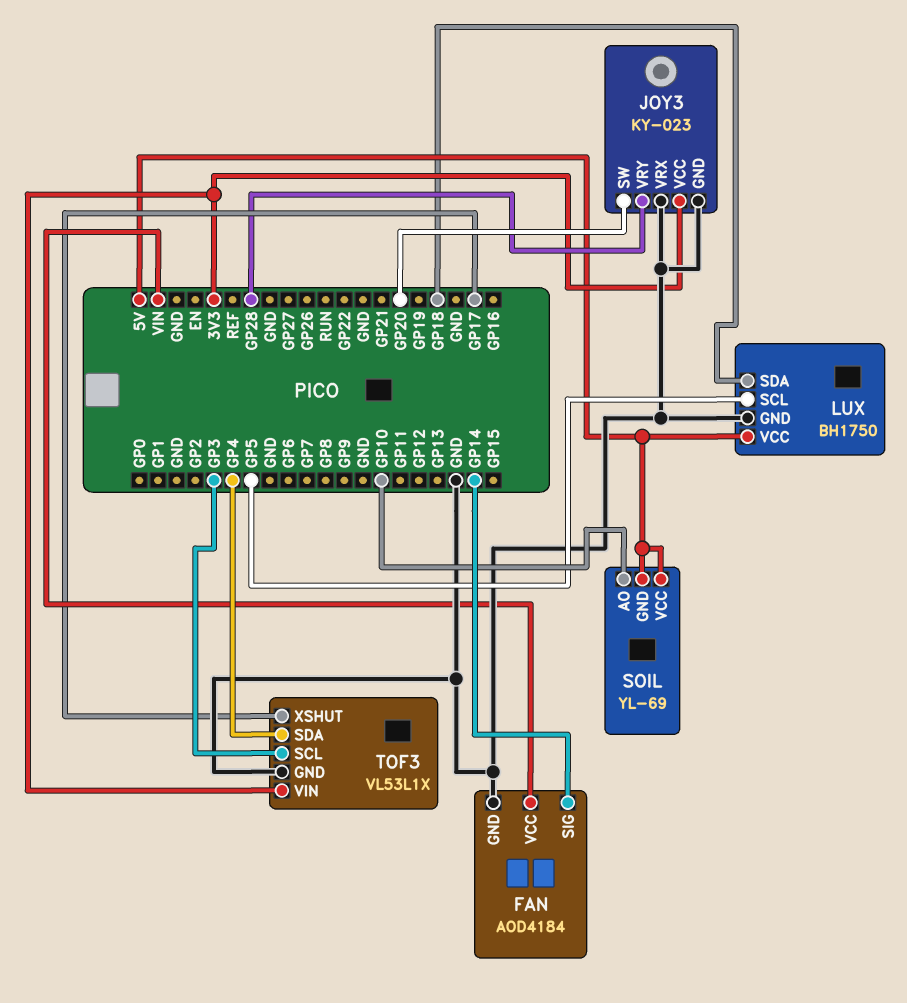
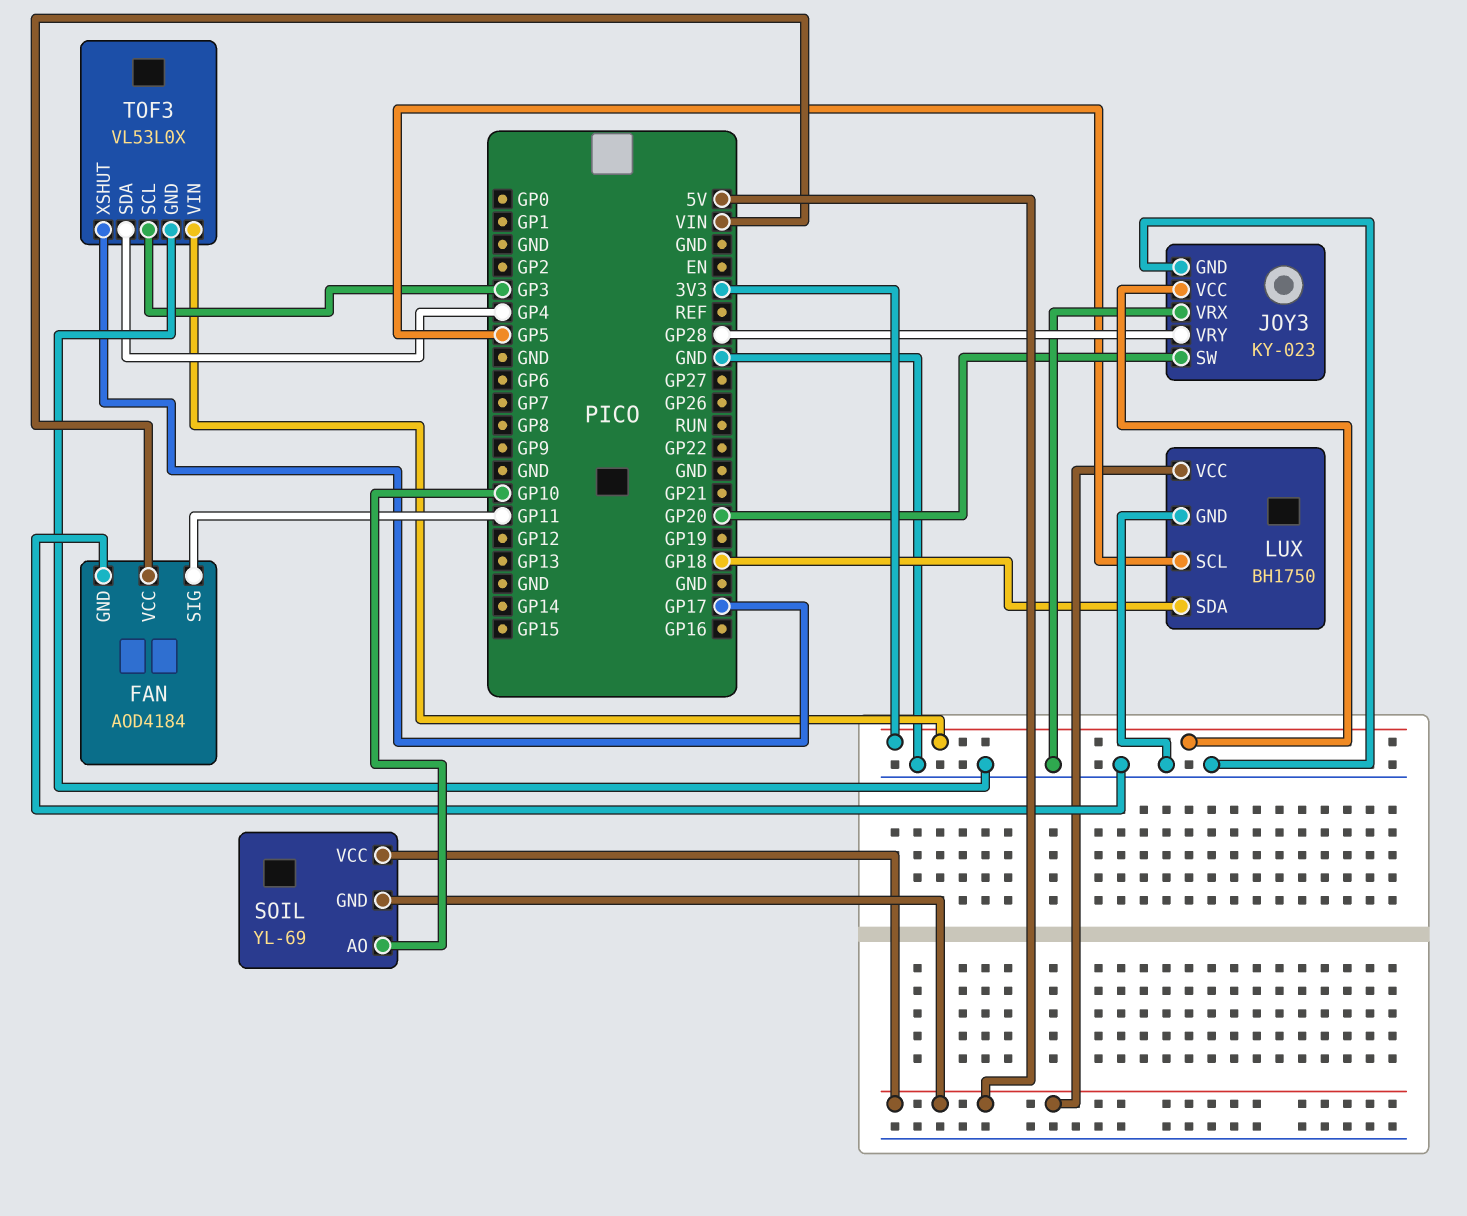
FAN pin SIG: GP14 -> GP11
TOF3: VL53L1X -> VL53L0X

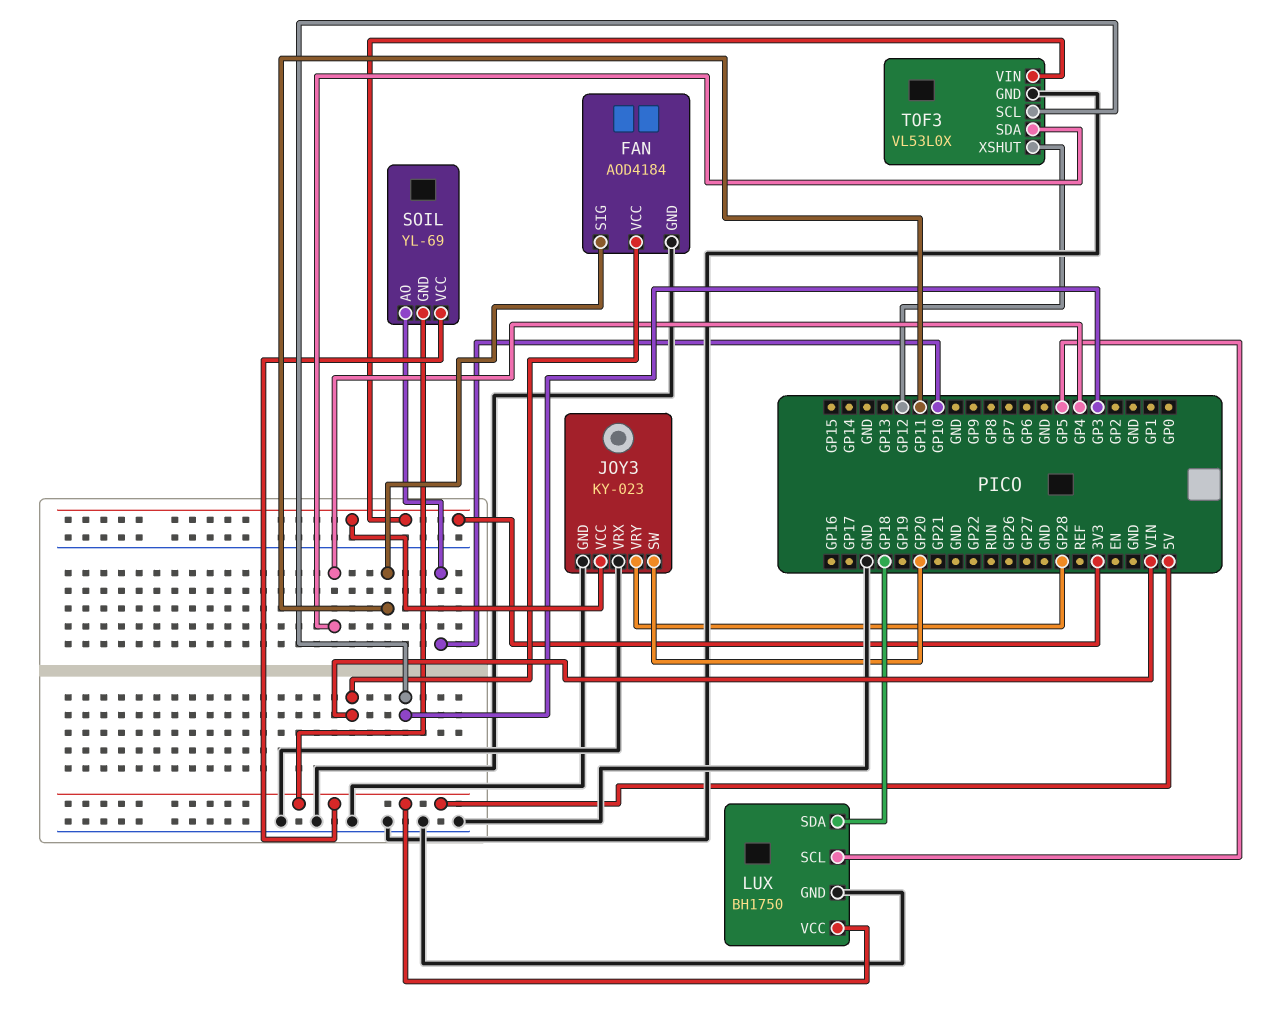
TOF3 pin XSHUT: GP17 -> GP12

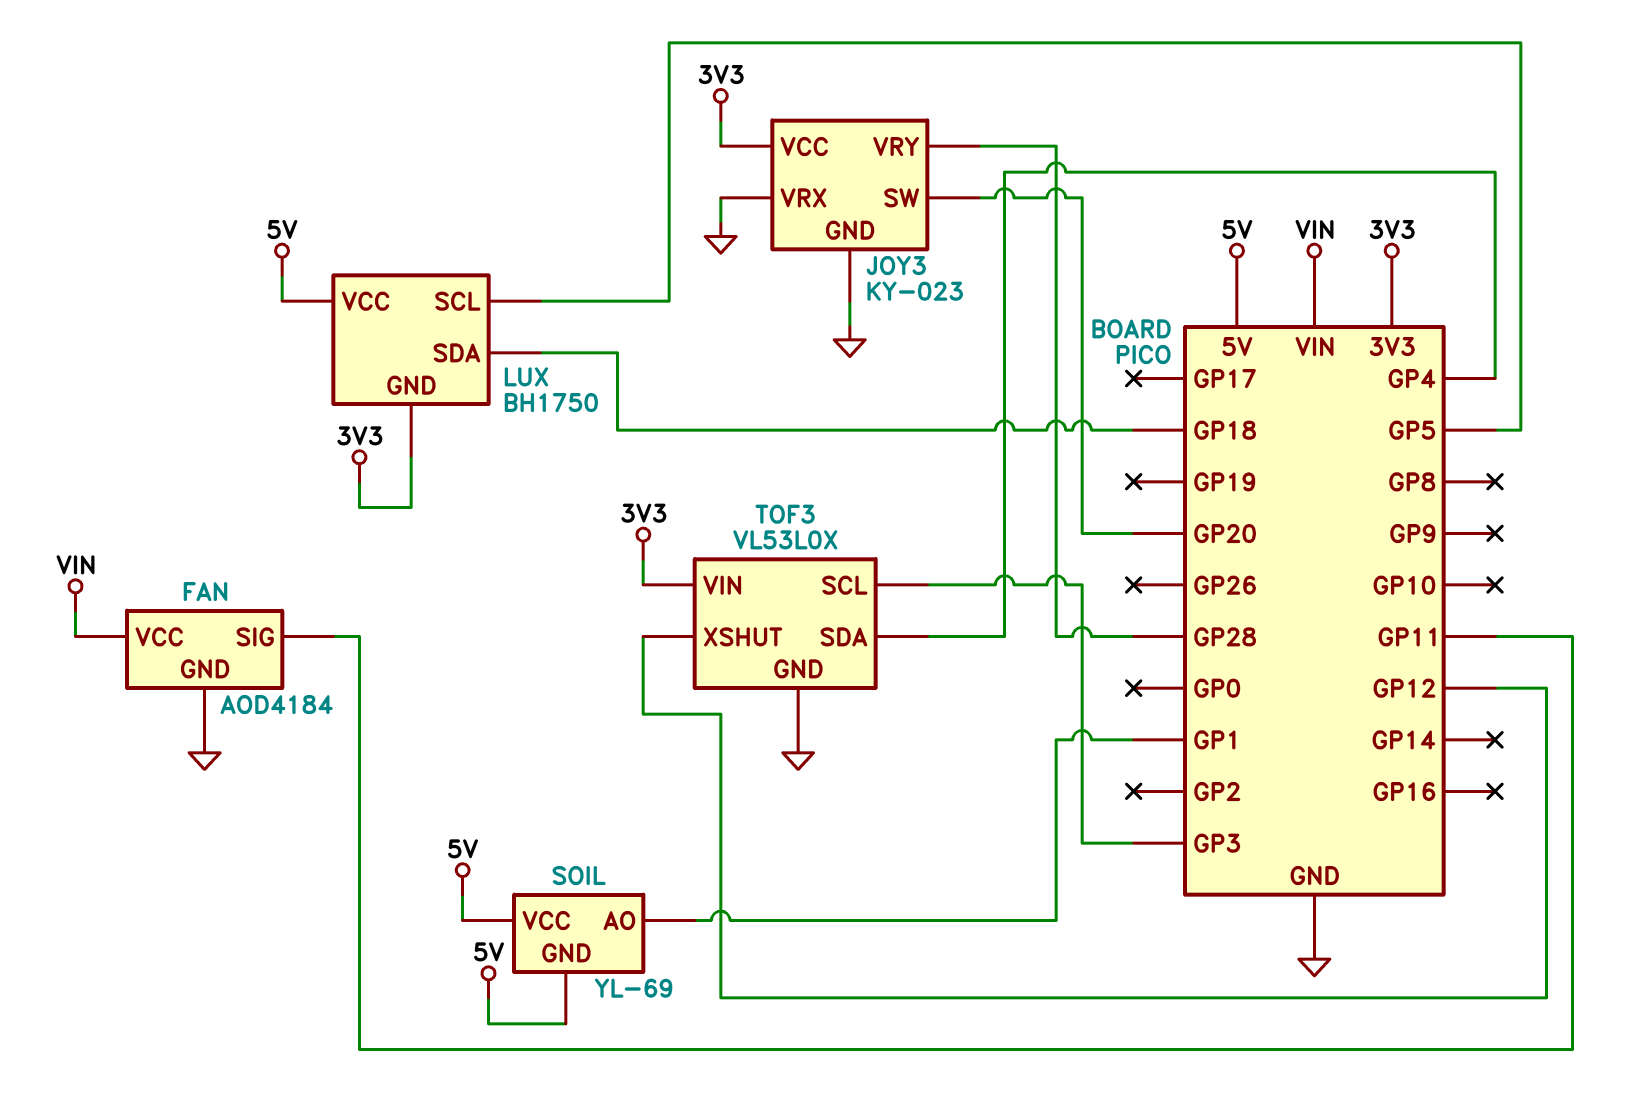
LUX pin GND: GND -> 3V3
SOIL pin AO: GP10 -> GP1

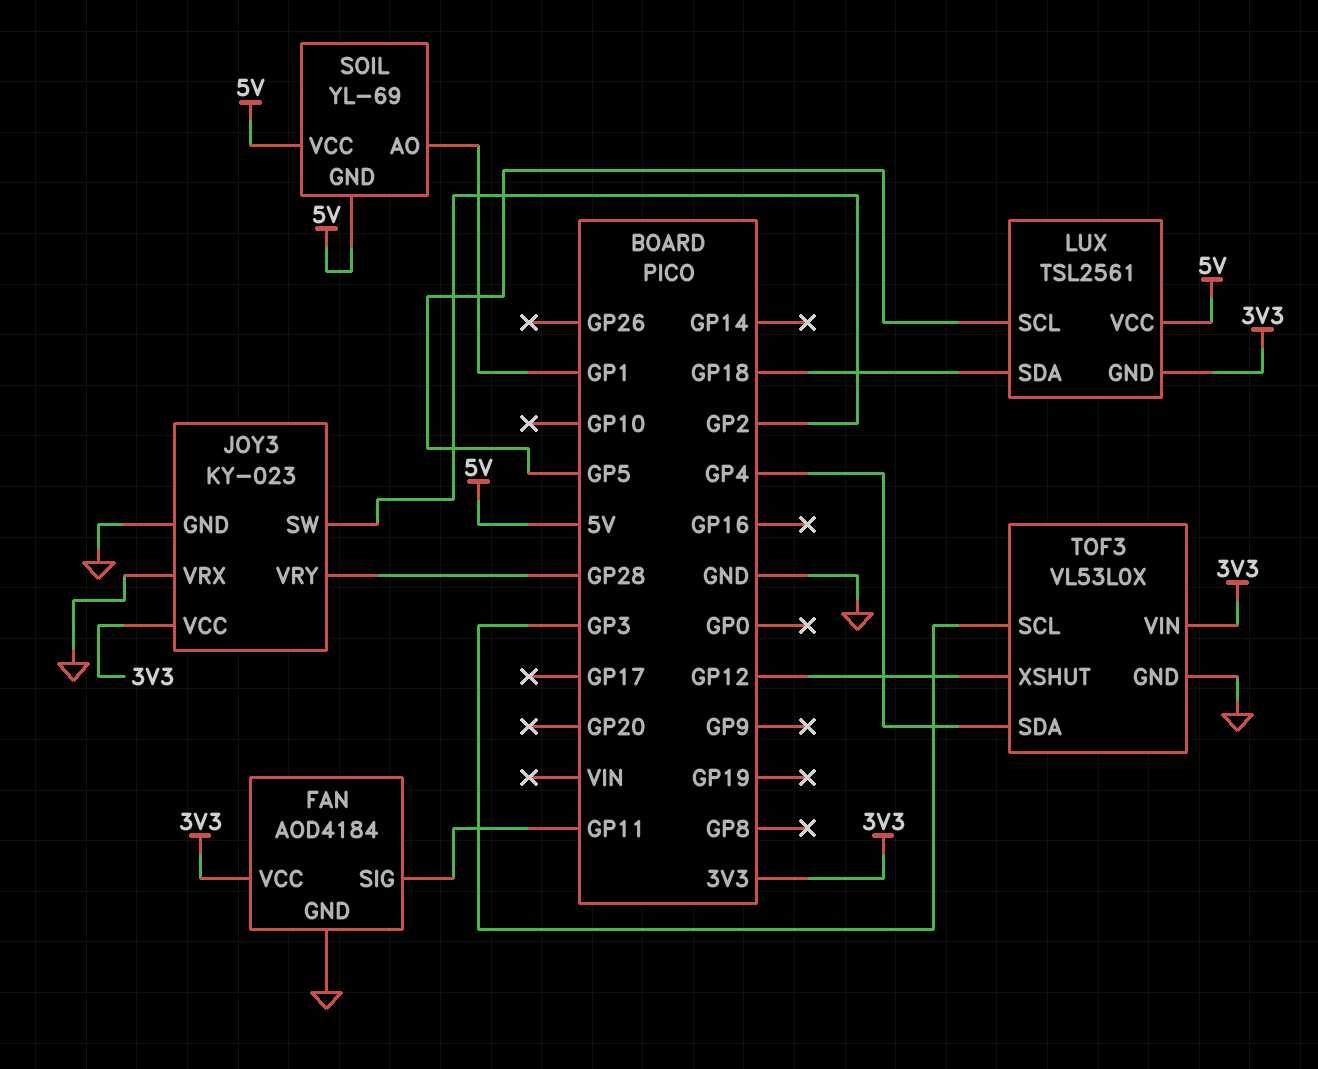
FAN pin VCC: VIN -> 3V3
JOY3 pin SW: GP20 -> GP2
LUX: BH1750 -> TSL2561

